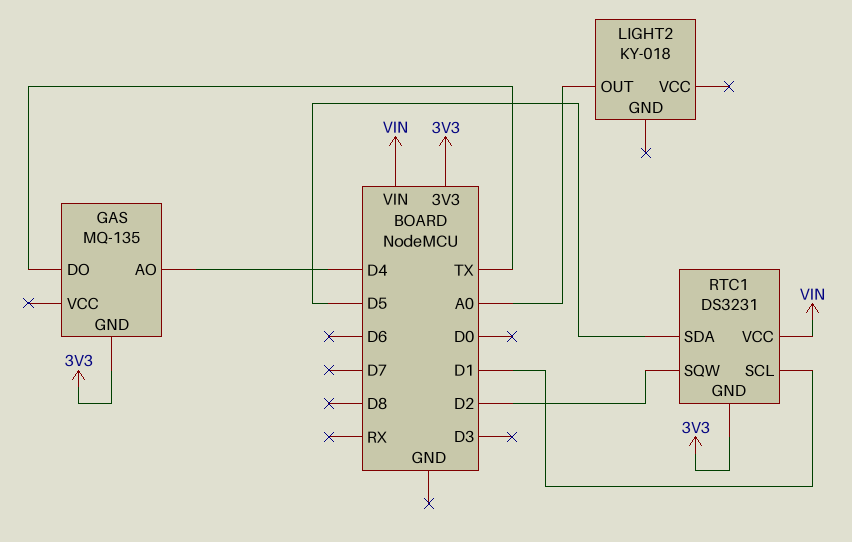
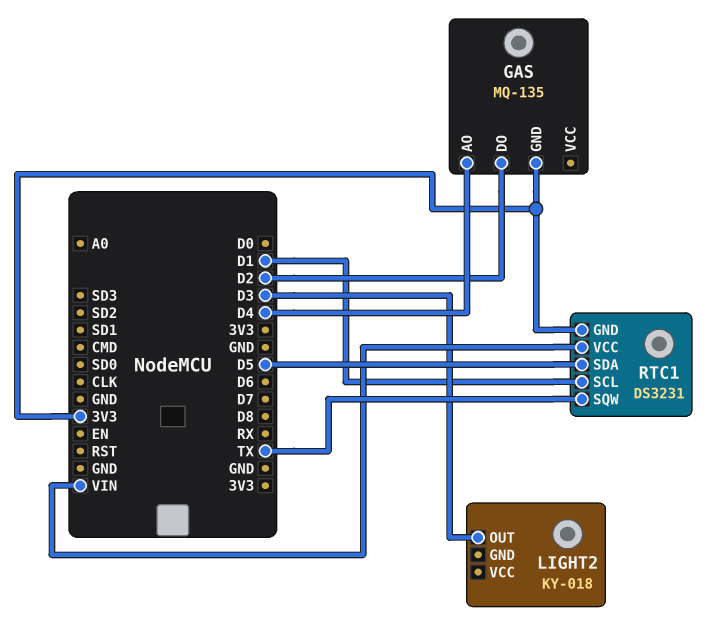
GAS pin DO: TX -> D2
LIGHT2 pin OUT: A0 -> D3
RTC1 pin SQW: D2 -> TX

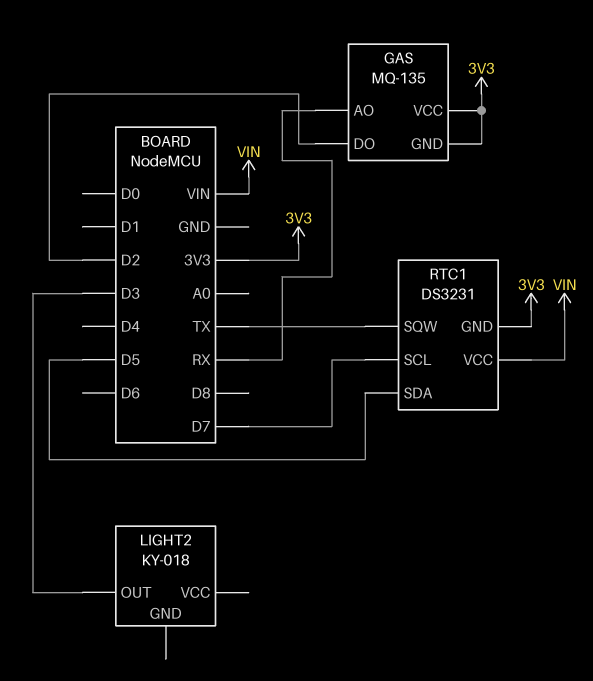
GAS pin AO: D4 -> RX
GAS pin VCC: none -> 3V3
RTC1 pin SCL: D1 -> D7

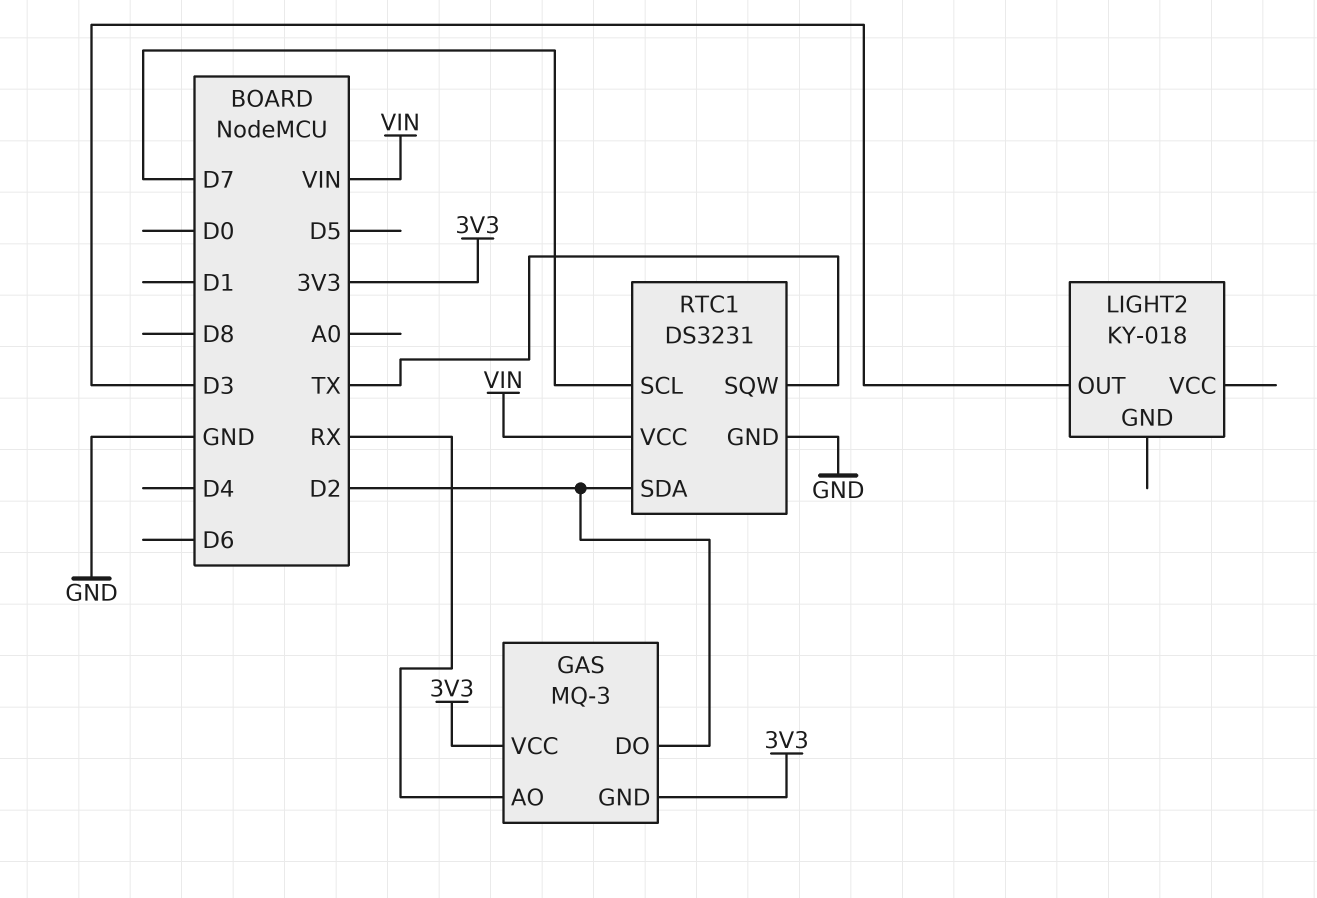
GAS: MQ-135 -> MQ-3
RTC1 pin GND: 3V3 -> GND
RTC1 pin SDA: D5 -> D2

